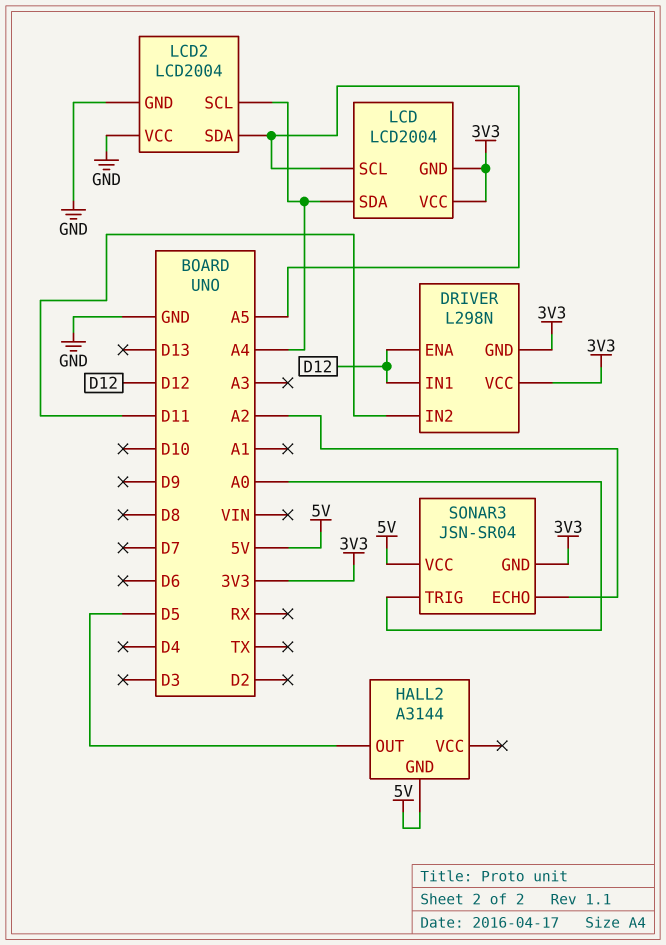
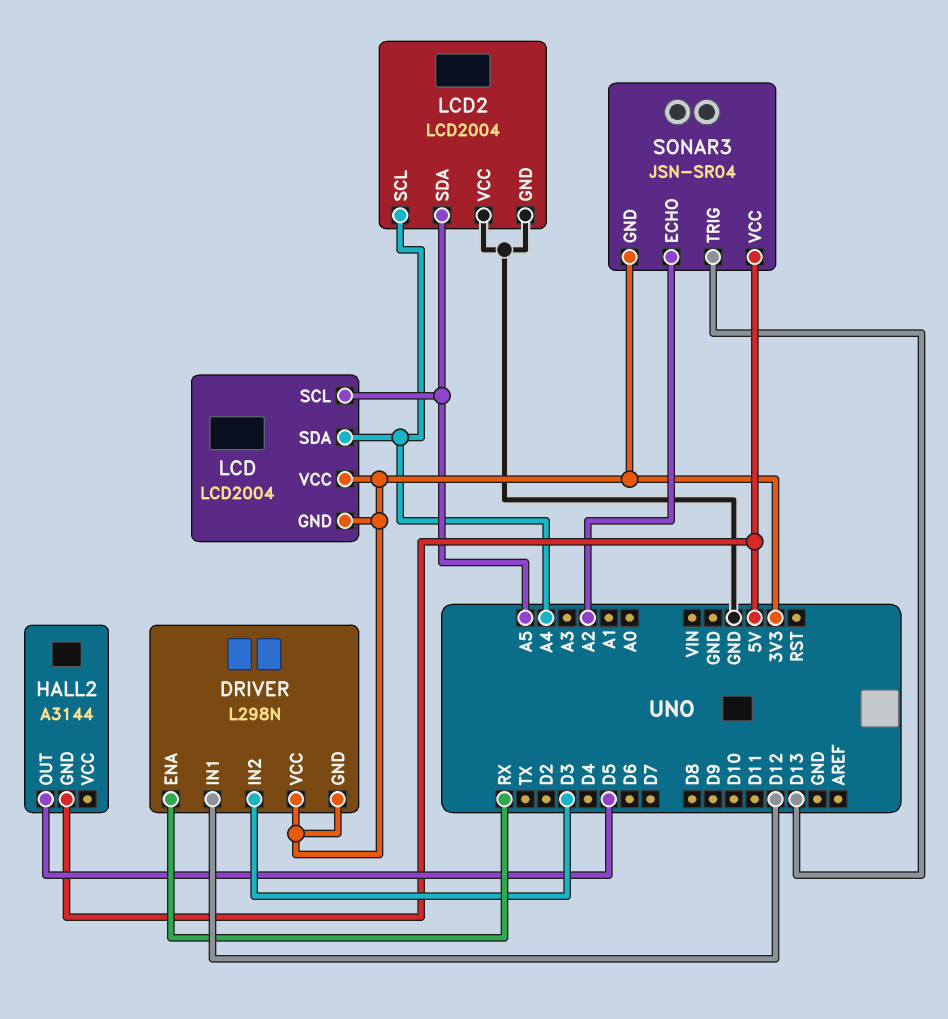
DRIVER pin ENA: D12 -> RX
DRIVER pin IN2: D11 -> D3
SONAR3 pin TRIG: A0 -> D13

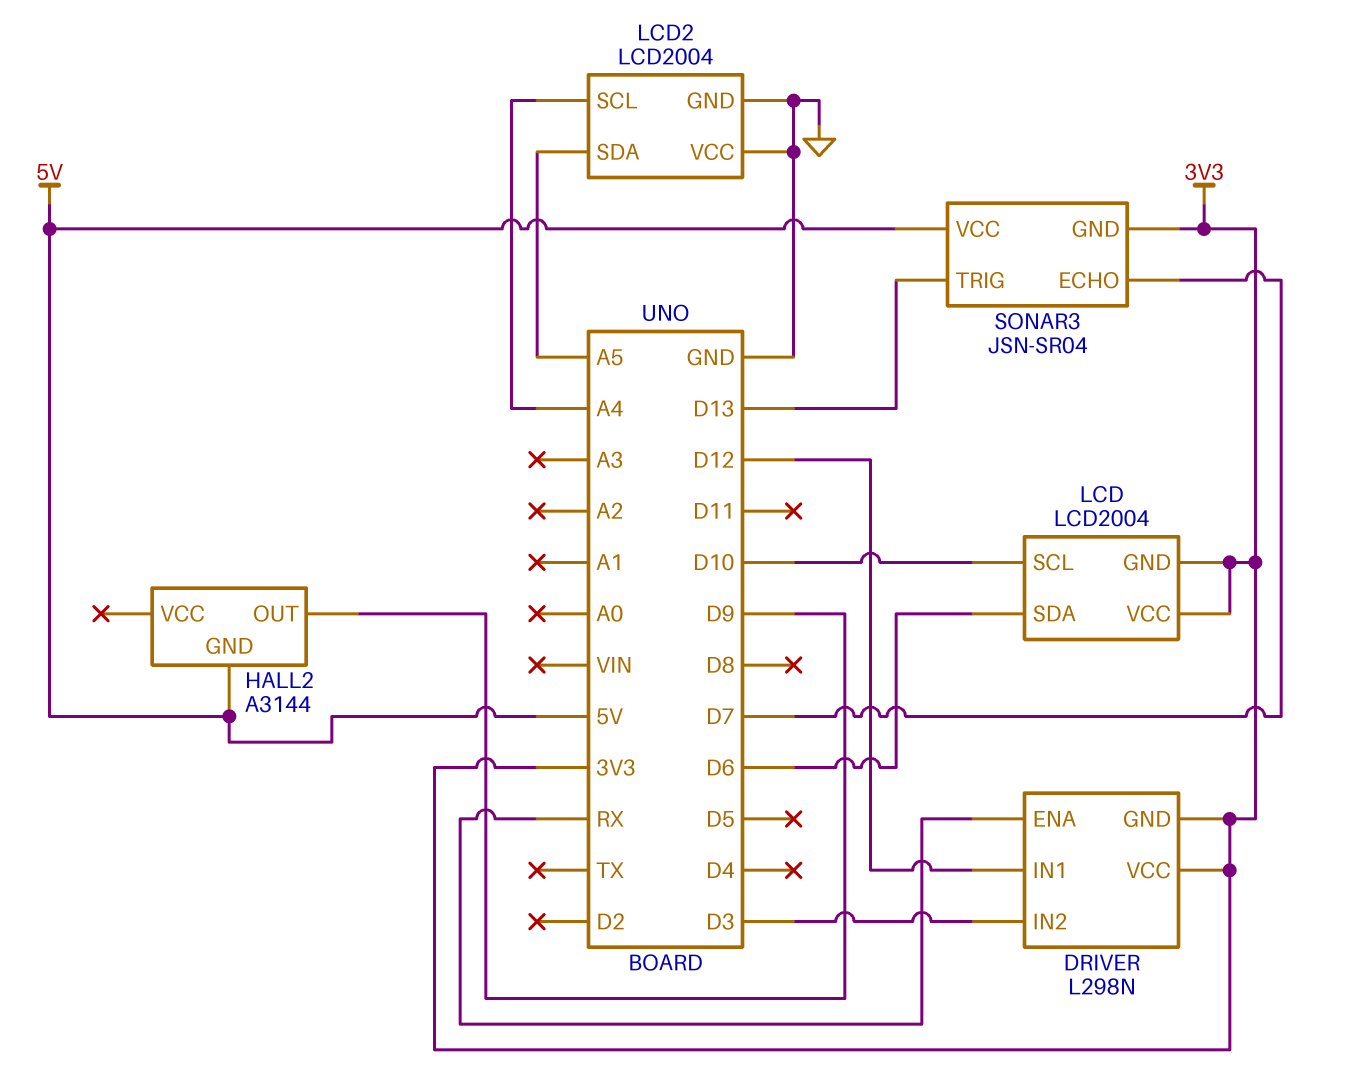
HALL2 pin OUT: D5 -> D9
LCD pin SCL: A5 -> D10
LCD pin SDA: A4 -> D6
SONAR3 pin ECHO: A2 -> D7

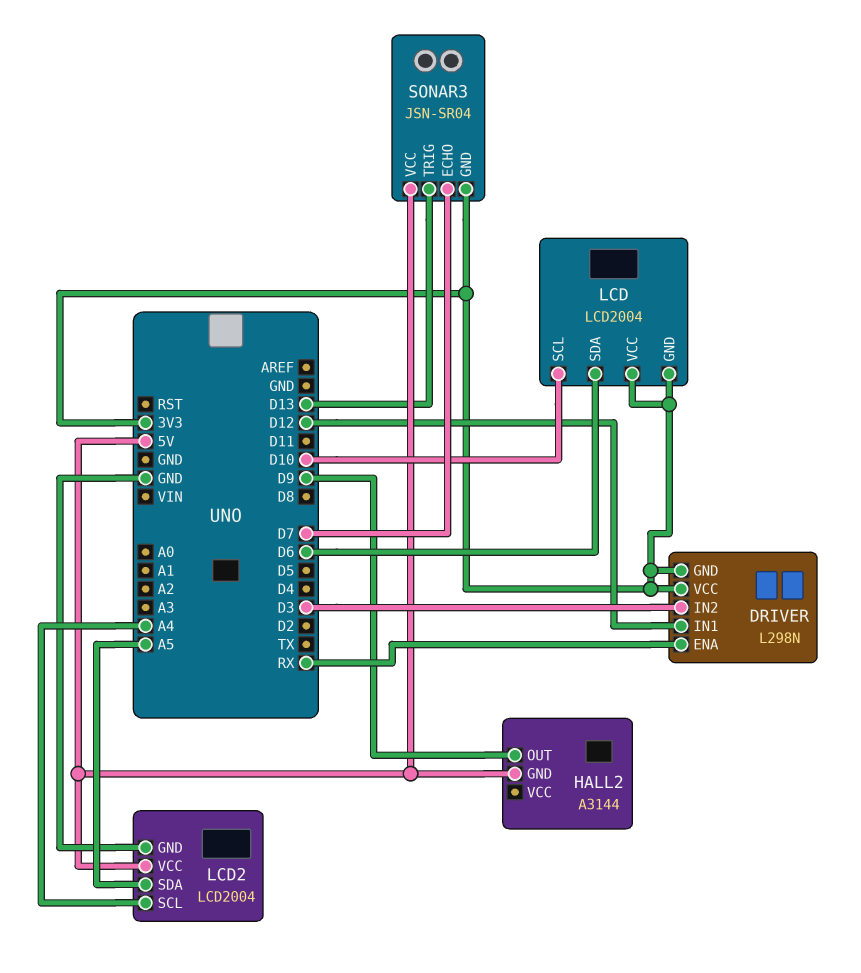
LCD2 pin VCC: GND -> 5V

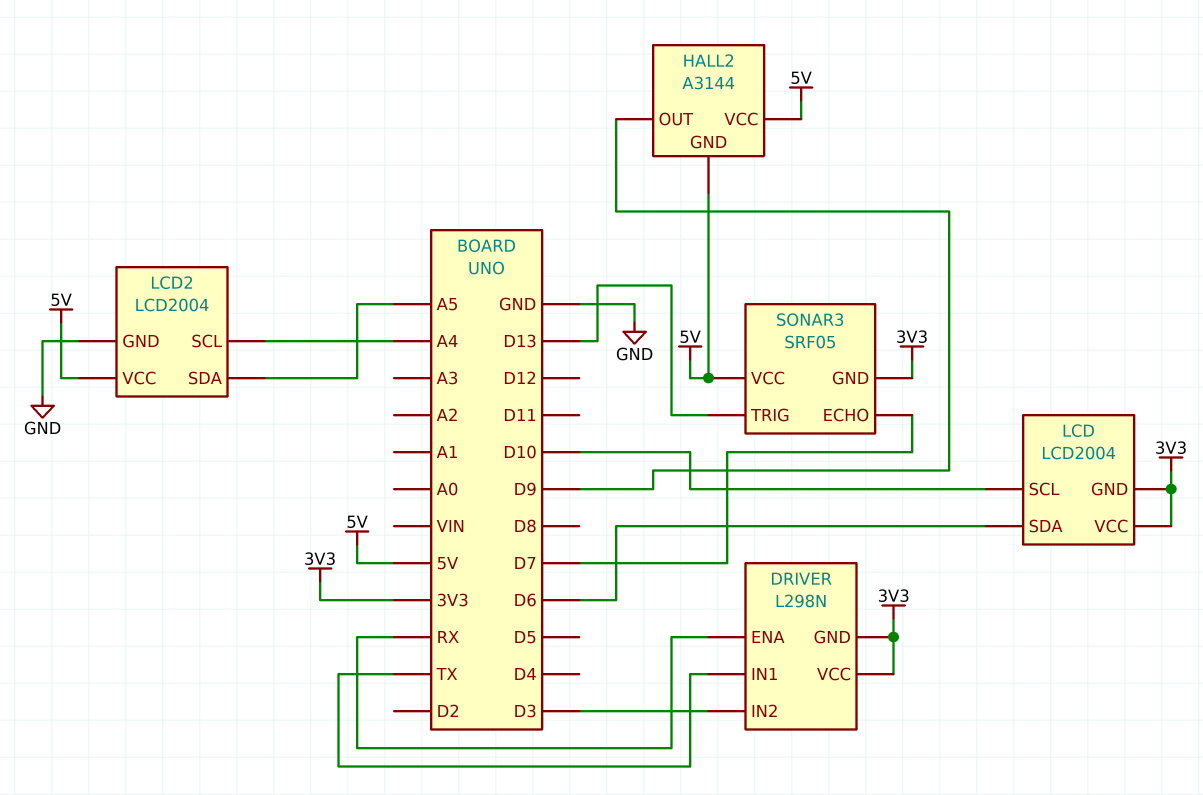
DRIVER pin IN1: D12 -> TX
HALL2 pin VCC: none -> 5V
SONAR3: JSN-SR04 -> SRF05

